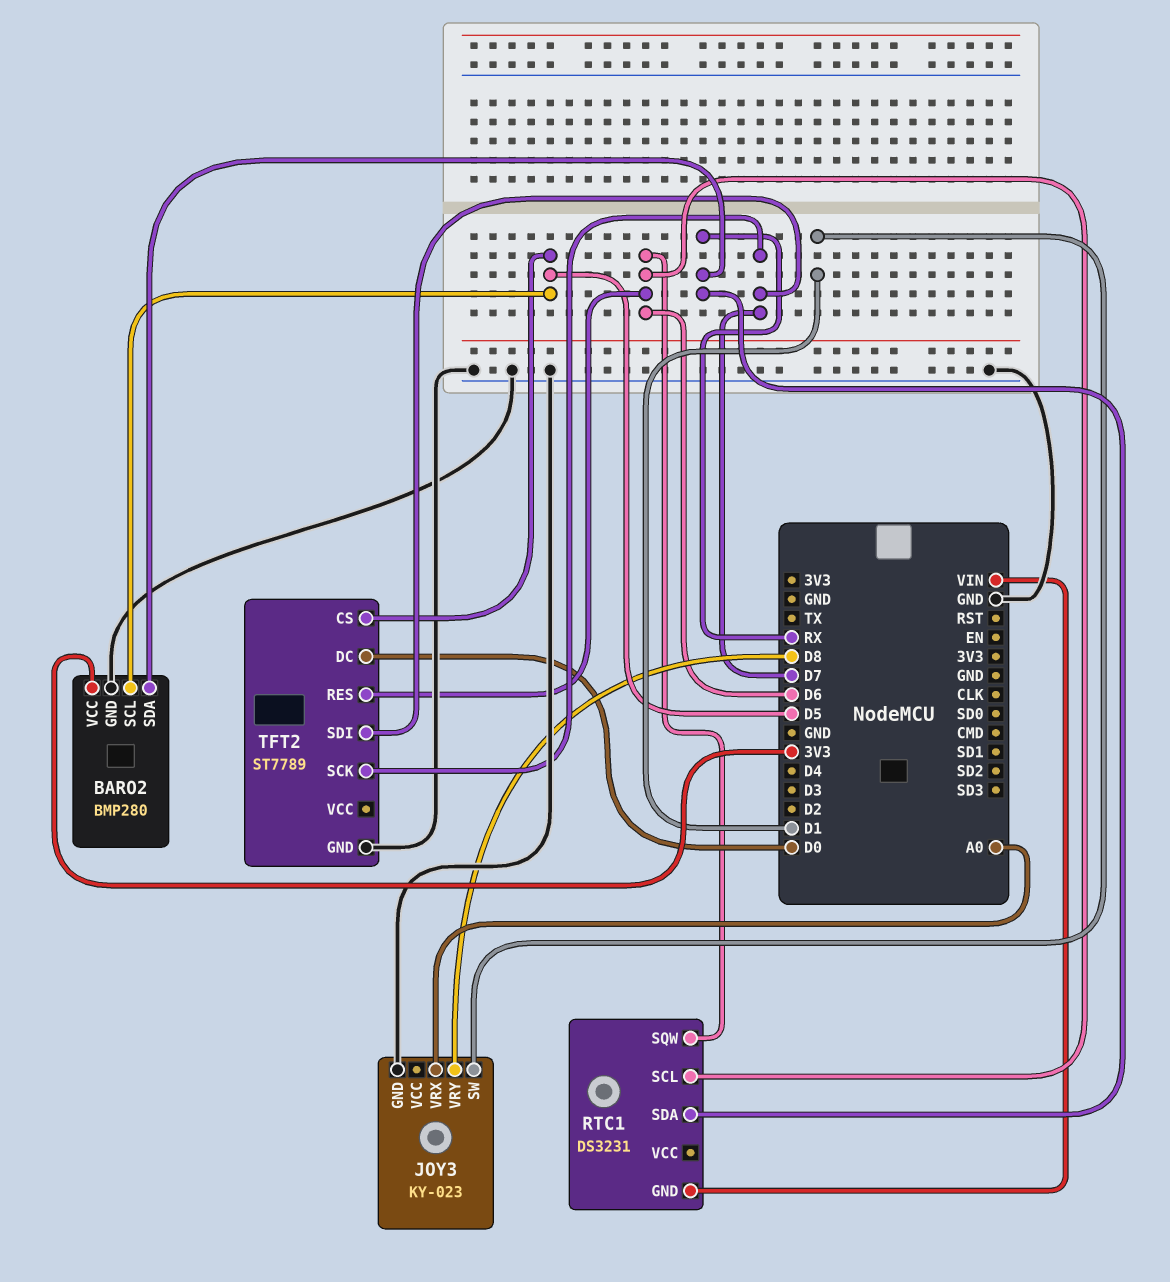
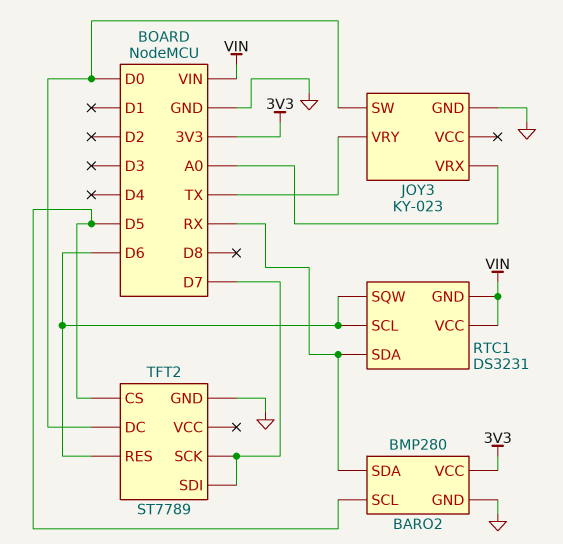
JOY3 pin SW: D1 -> D0
JOY3 pin VRY: D8 -> TX
RTC1 pin VCC: none -> VIN

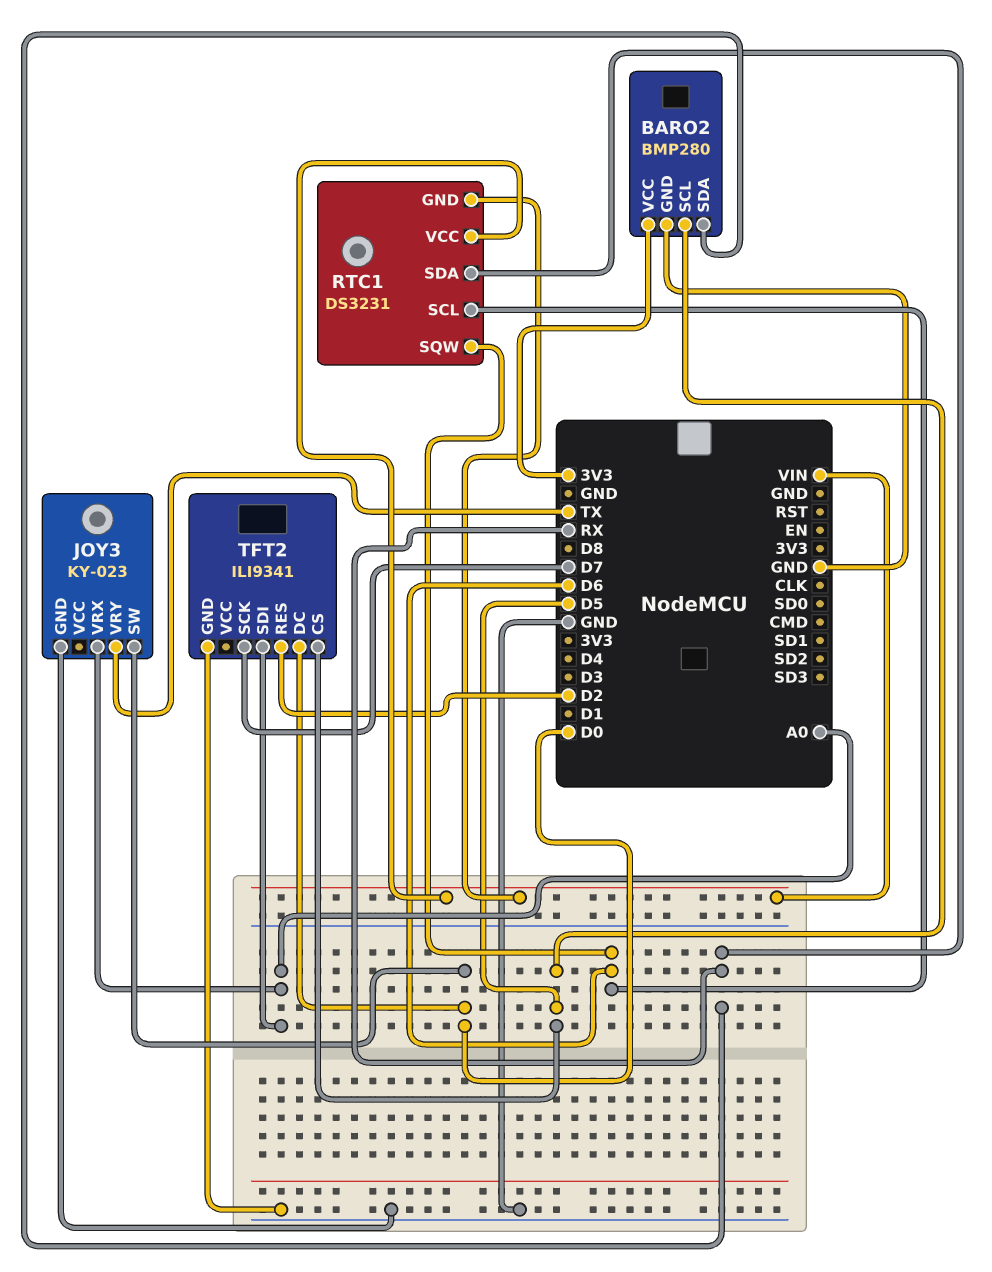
TFT2: ST7789 -> ILI9341
TFT2 pin RES: D6 -> D2
TFT2 pin SDI: D7 -> A0

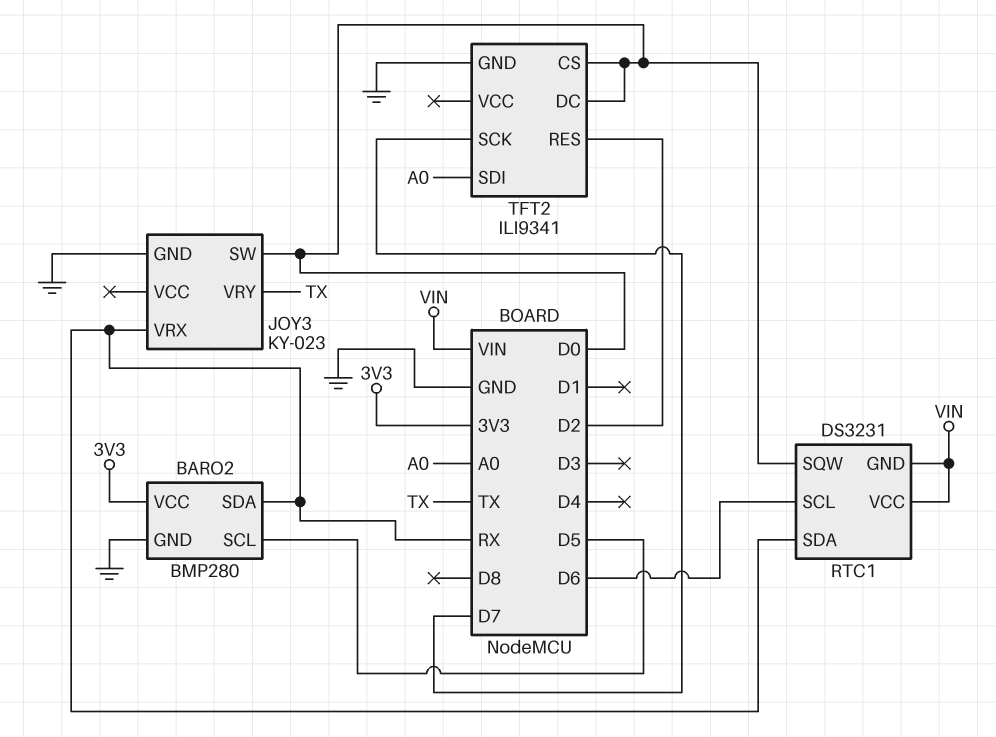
JOY3 pin VRX: A0 -> RX
RTC1 pin SQW: D6 -> D0
TFT2 pin CS: D5 -> D0

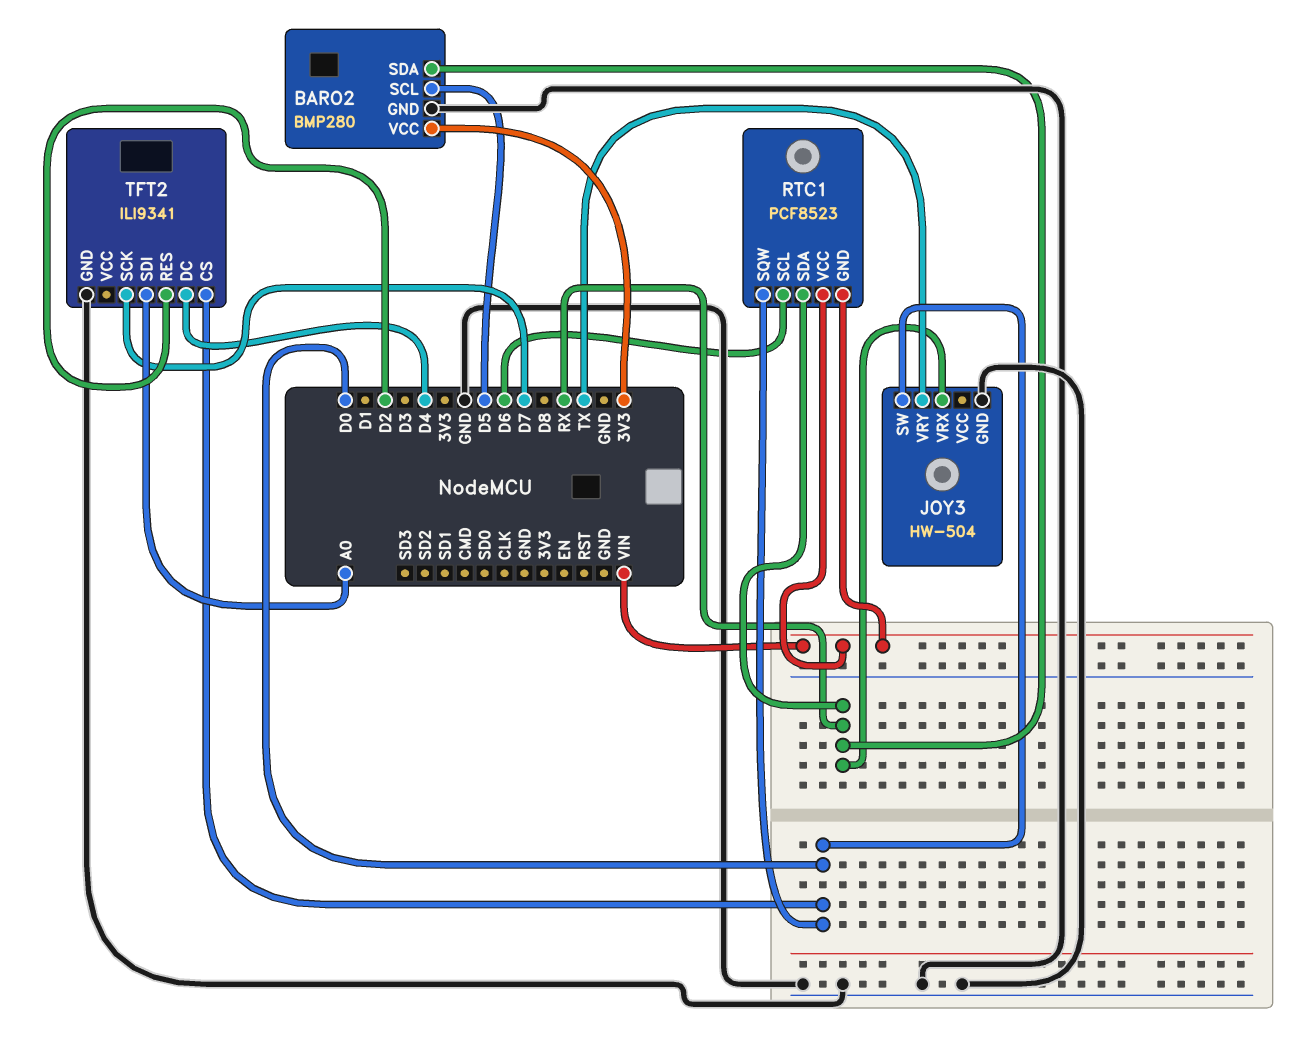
JOY3: KY-023 -> HW-504
RTC1: DS3231 -> PCF8523
TFT2 pin DC: D0 -> D4

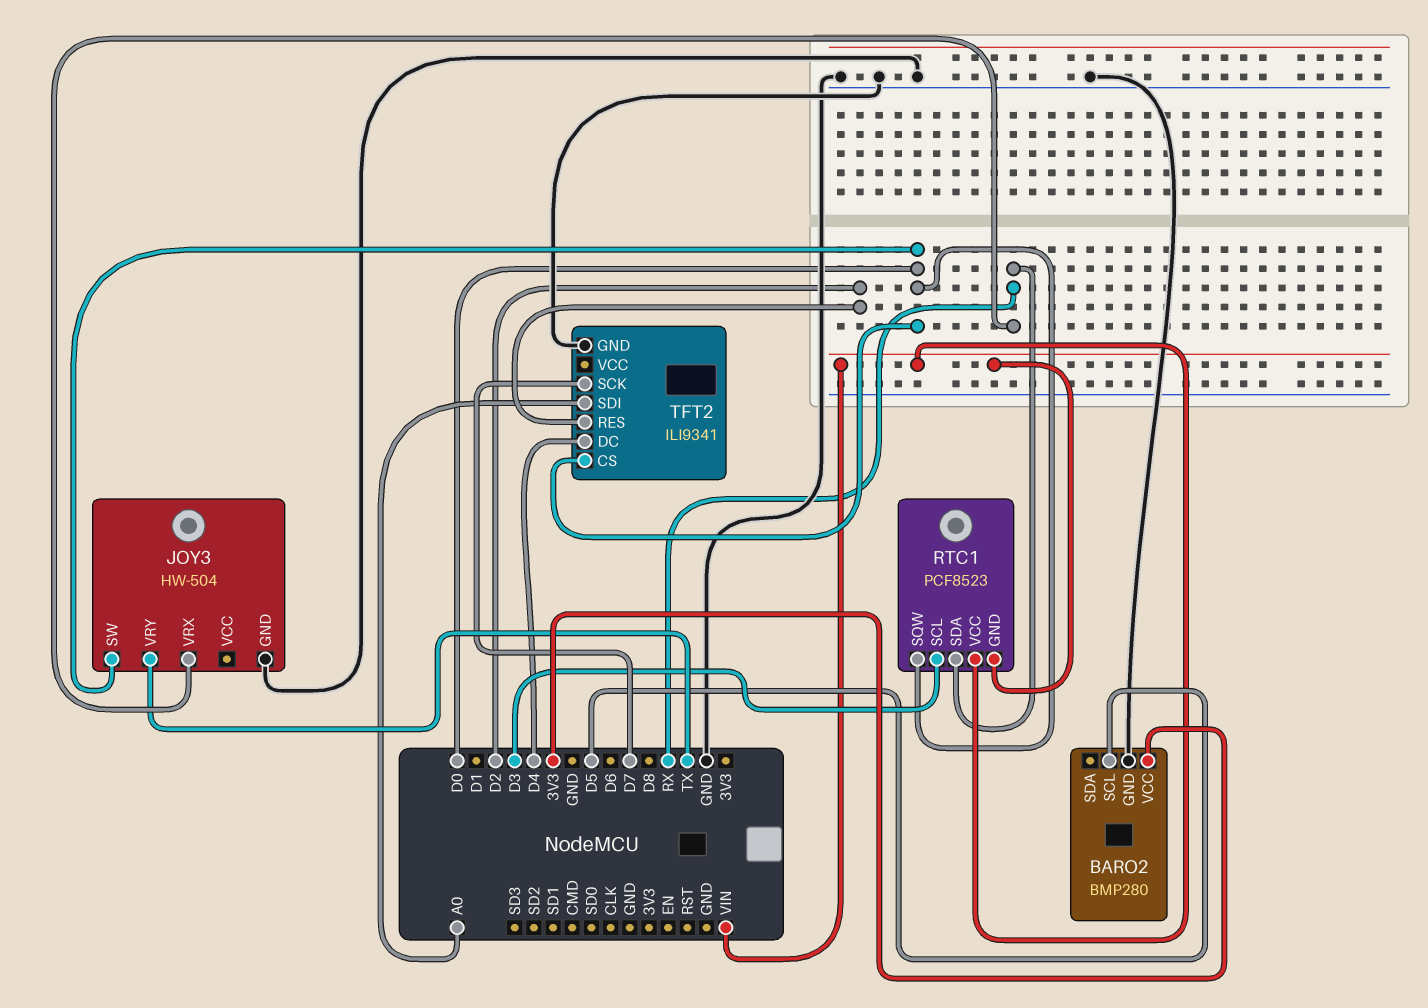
BARO2 pin SDA: RX -> none
RTC1 pin SCL: D6 -> D3

